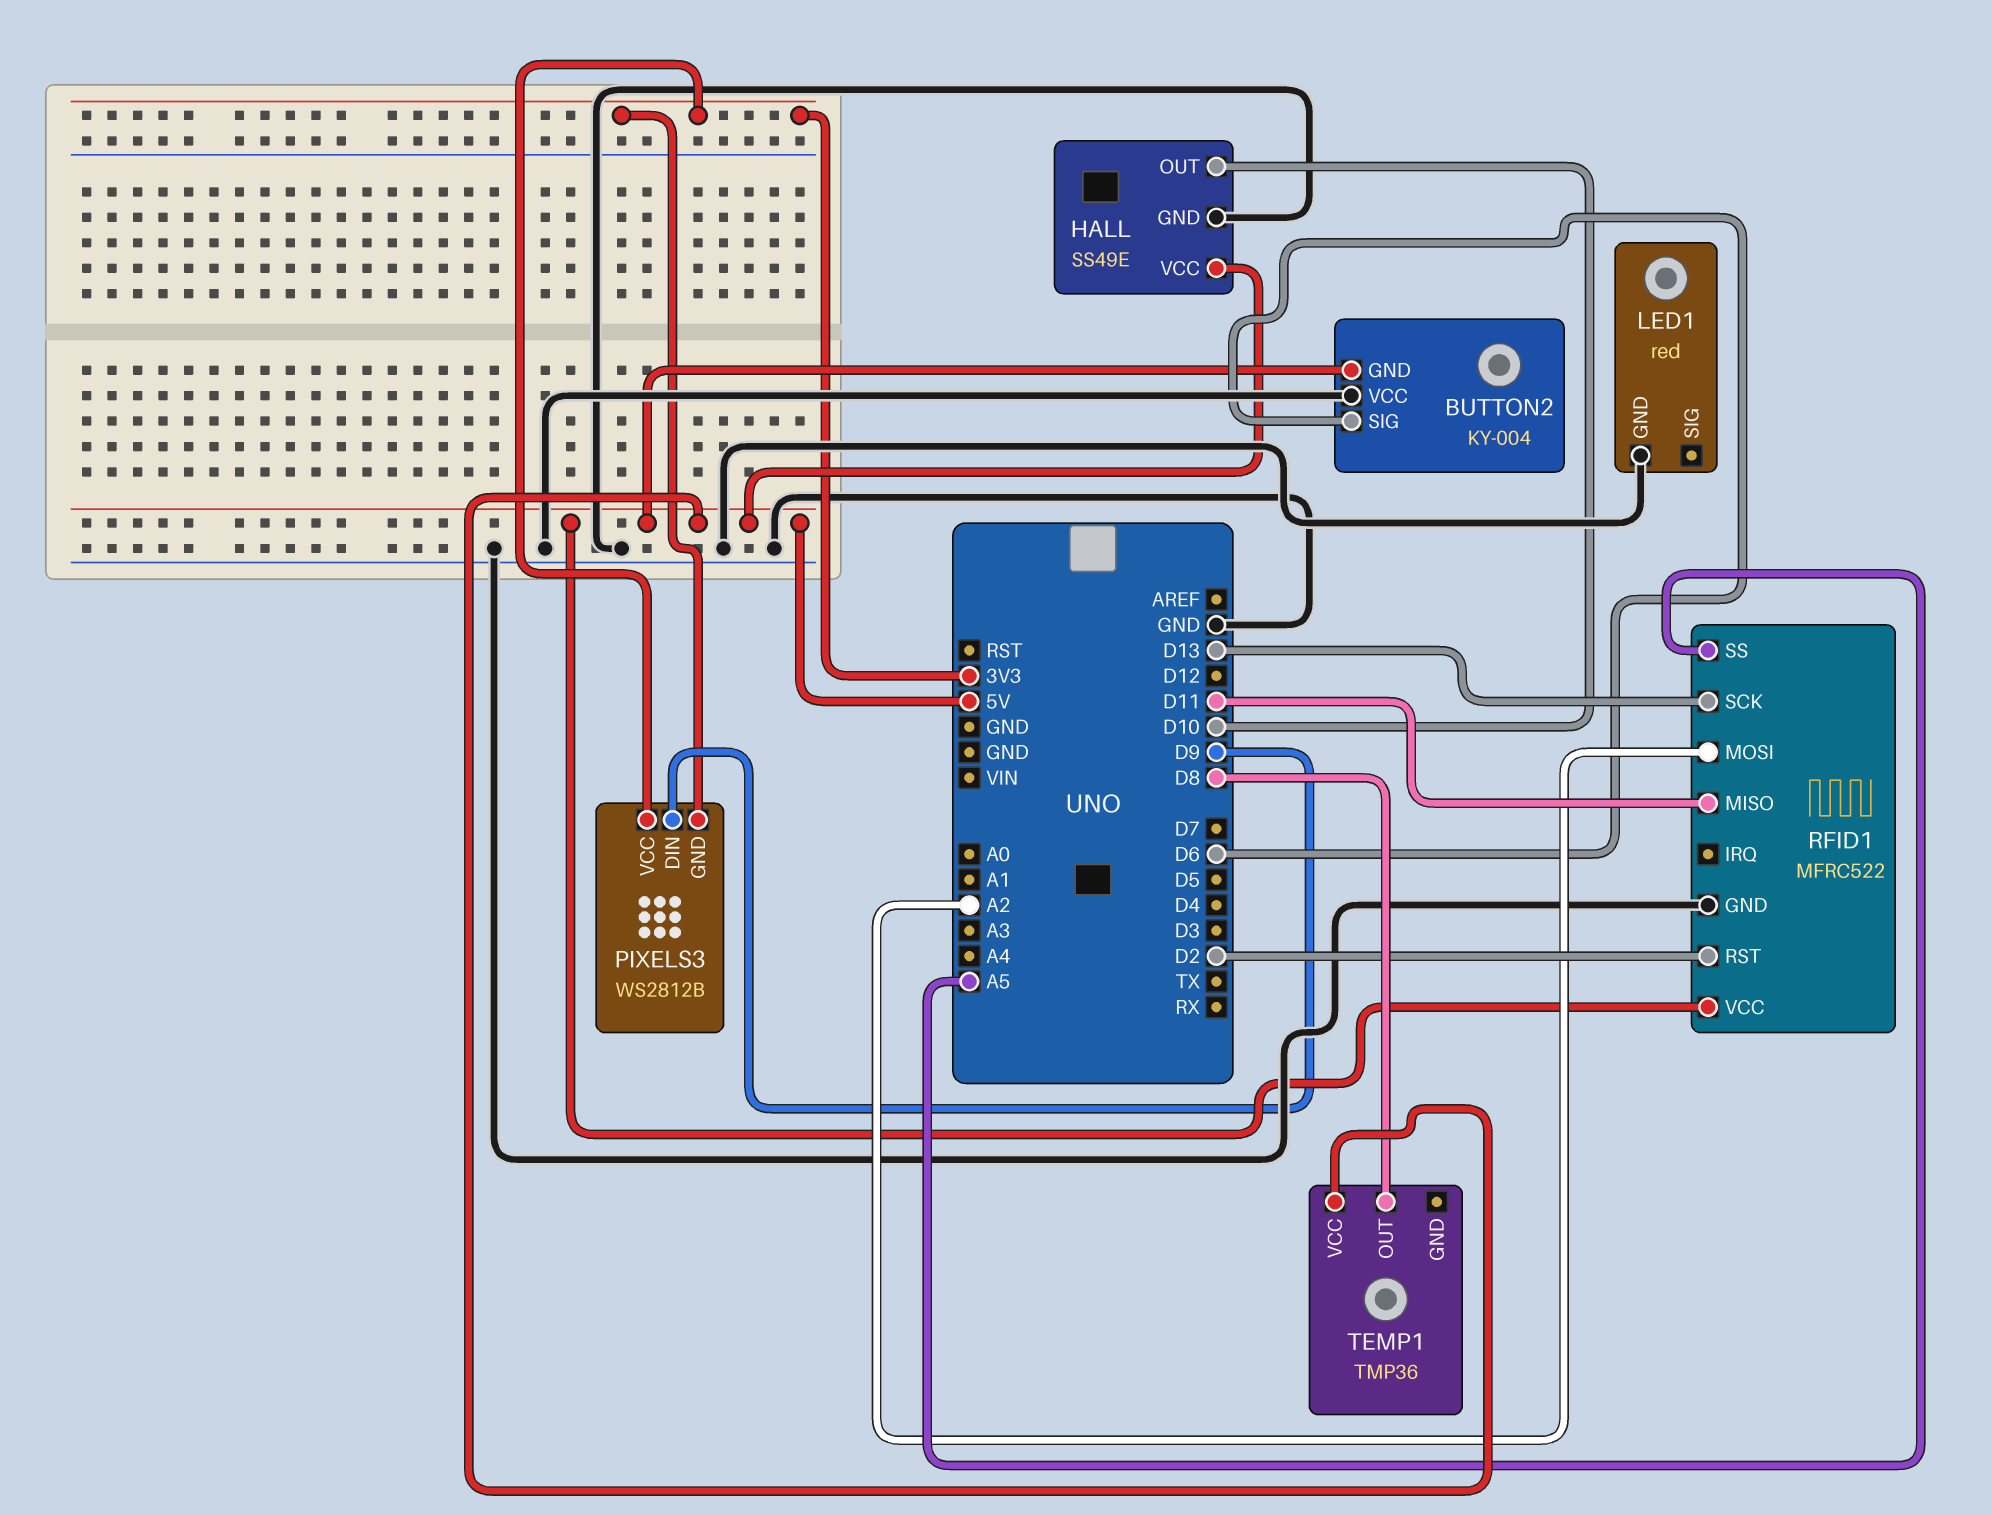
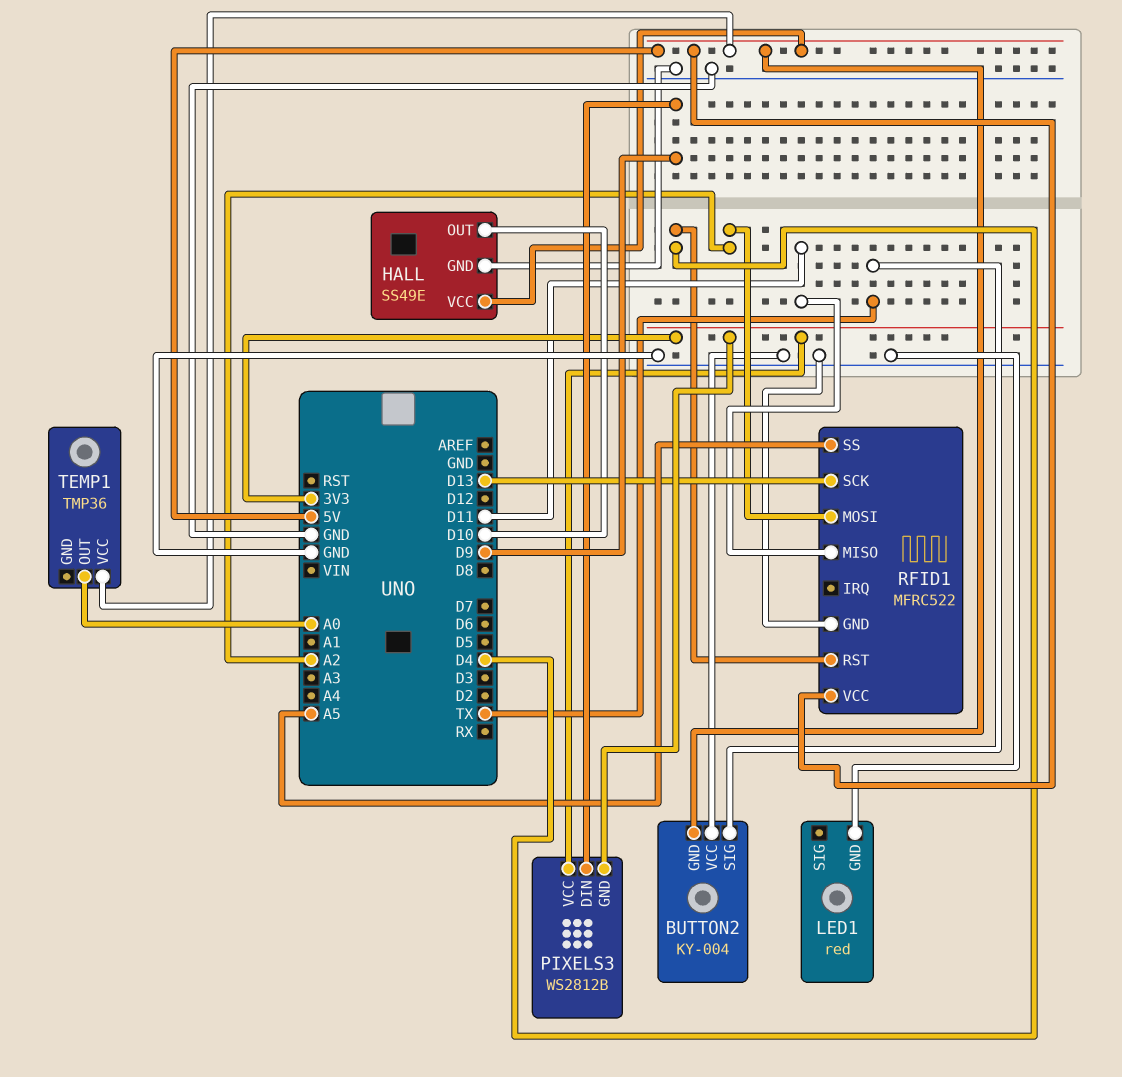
BUTTON2 pin SIG: D6 -> TX
RFID1 pin RST: D2 -> D4
TEMP1 pin OUT: D8 -> A0

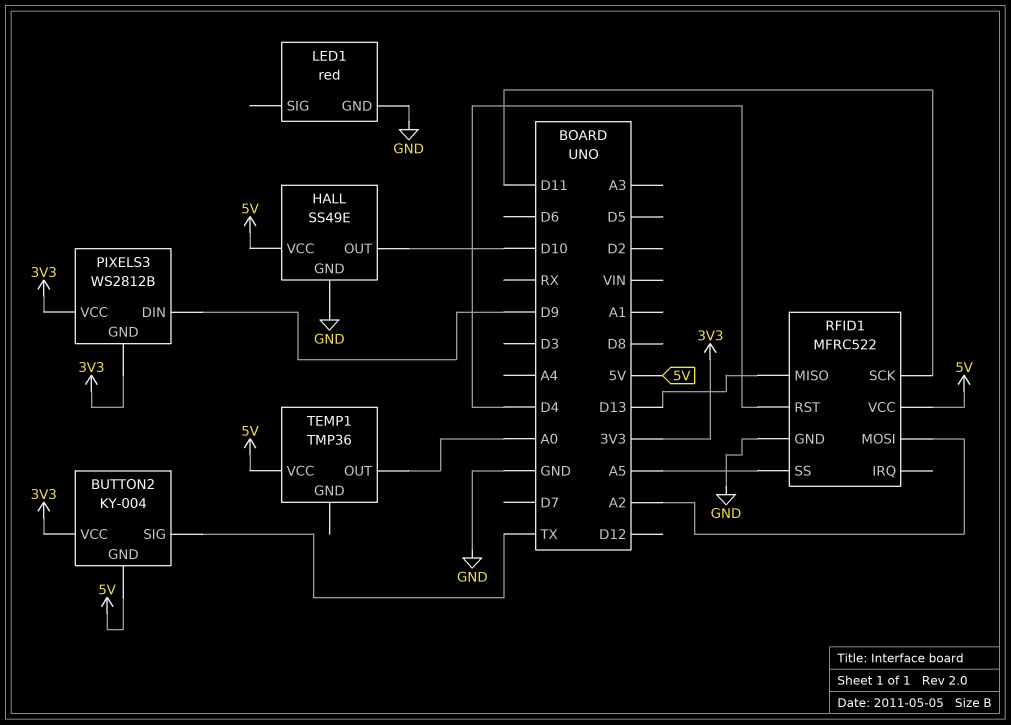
BUTTON2 pin VCC: GND -> 3V3
RFID1 pin MISO: D11 -> D13
RFID1 pin SCK: D13 -> D11

